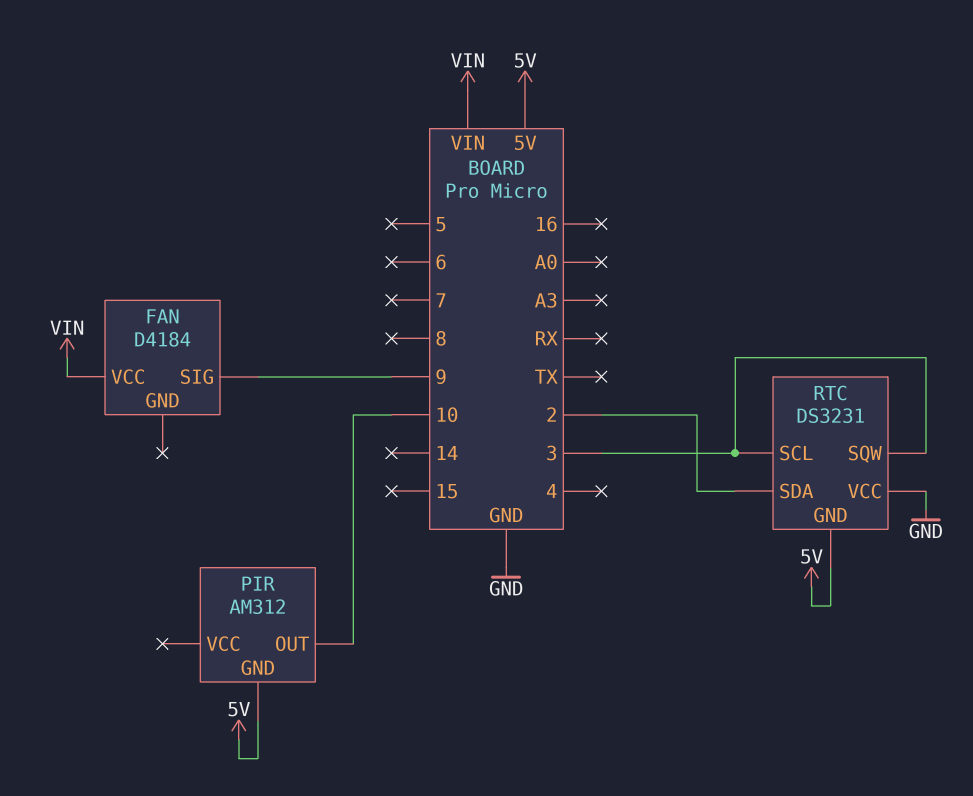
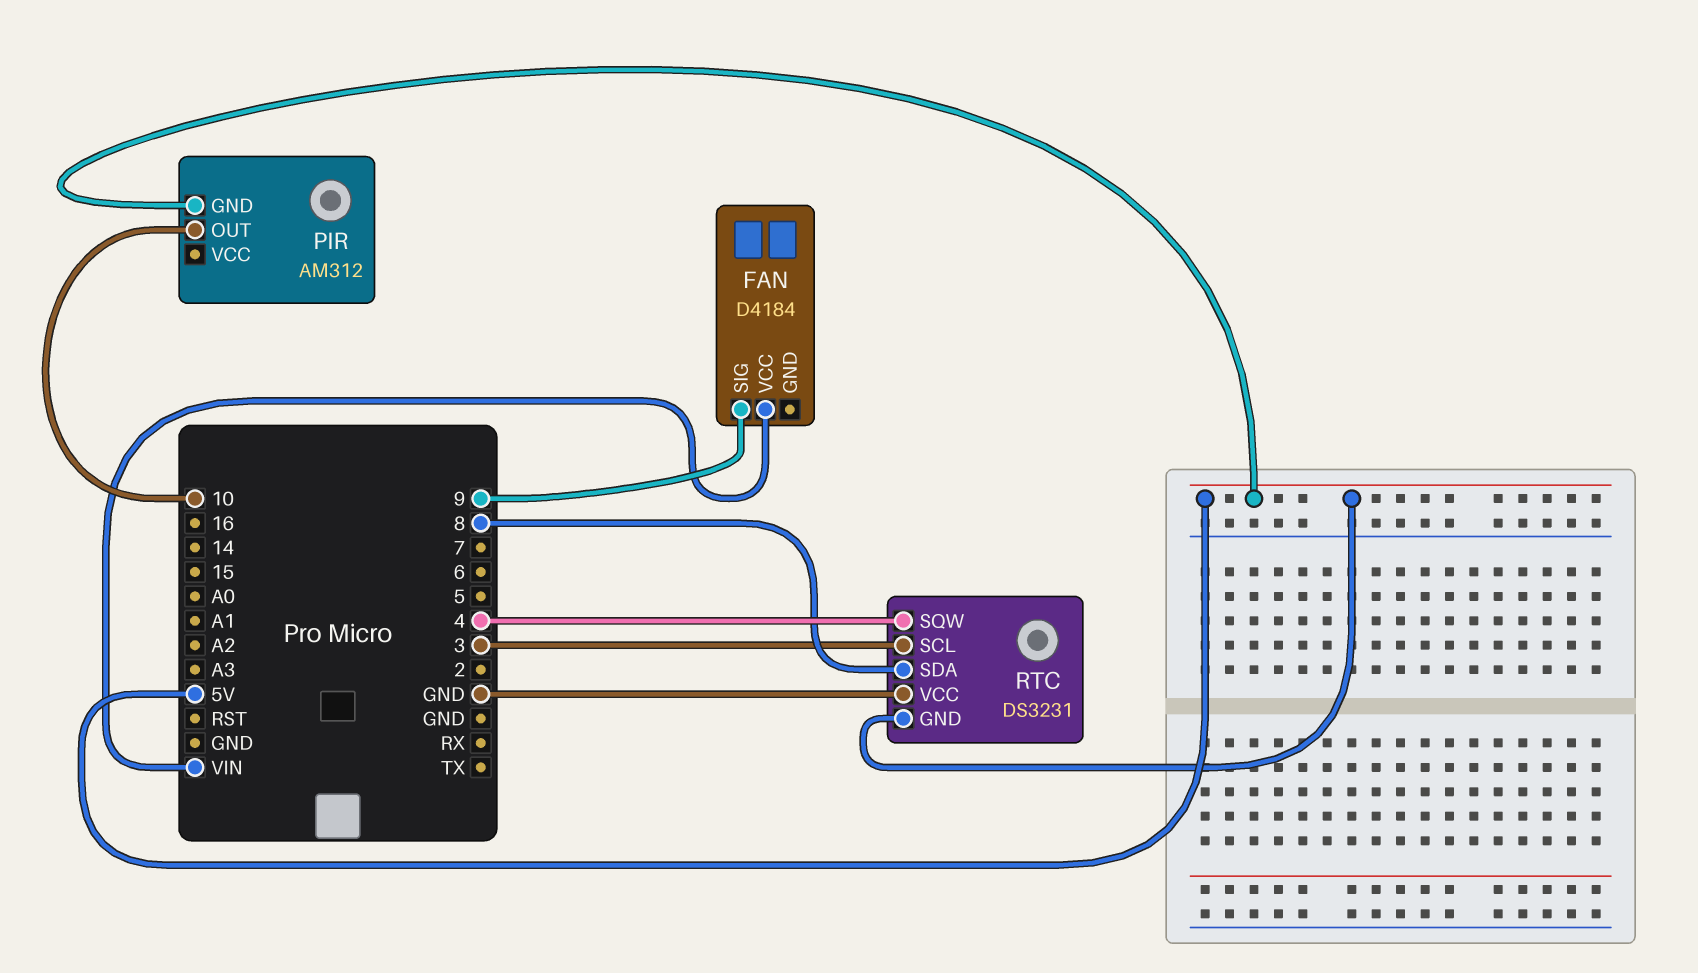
RTC pin SDA: 2 -> 8
RTC pin SQW: 3 -> 4

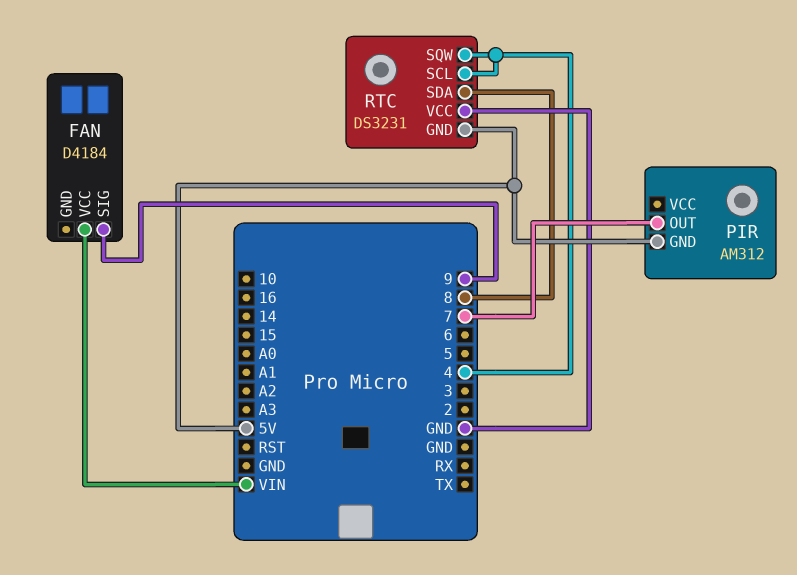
PIR pin OUT: 10 -> 7
RTC pin SCL: 3 -> 4

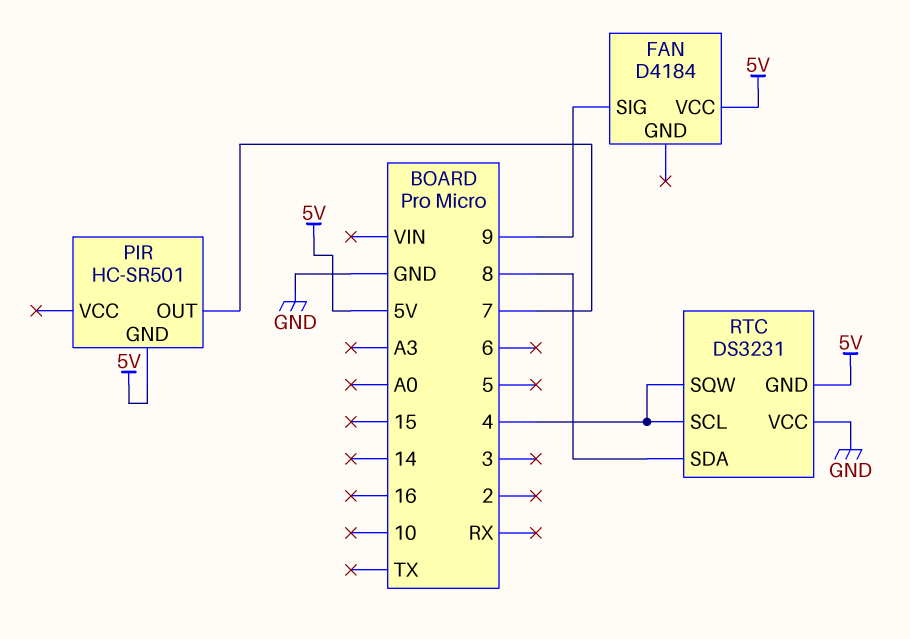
FAN pin VCC: VIN -> 5V
PIR: AM312 -> HC-SR501

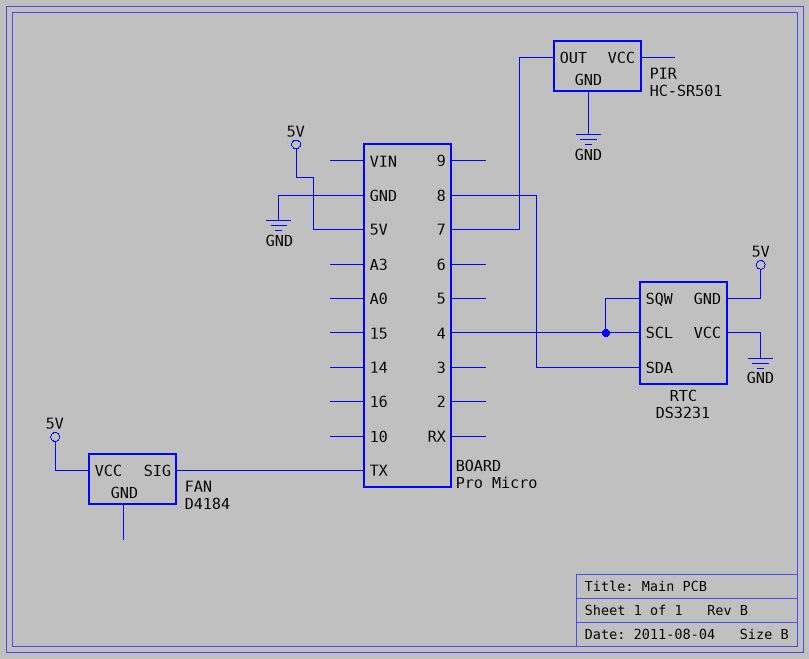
FAN pin SIG: 9 -> TX
PIR pin GND: 5V -> GND

